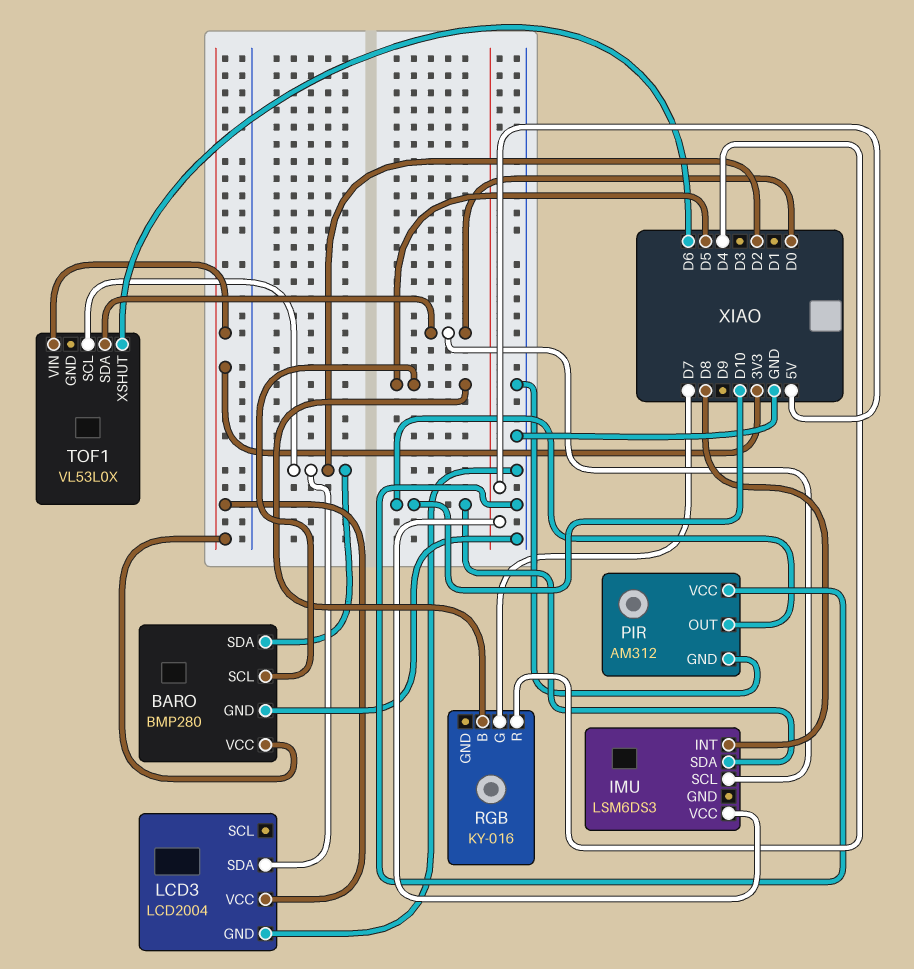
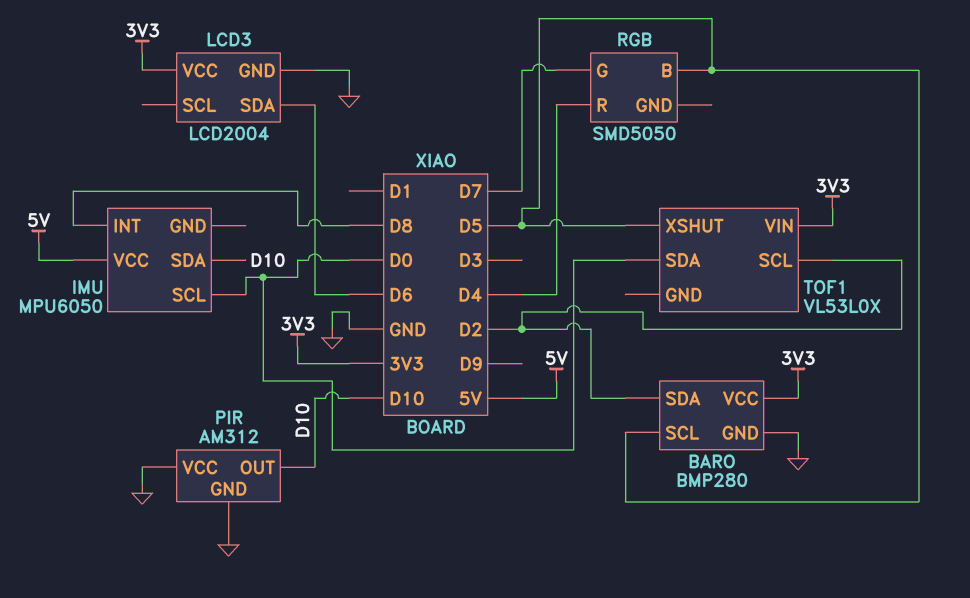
IMU: LSM6DS3 -> MPU6050
LCD3 pin SDA: D2 -> D6
RGB: KY-016 -> SMD5050
TOF1 pin XSHUT: D6 -> D5

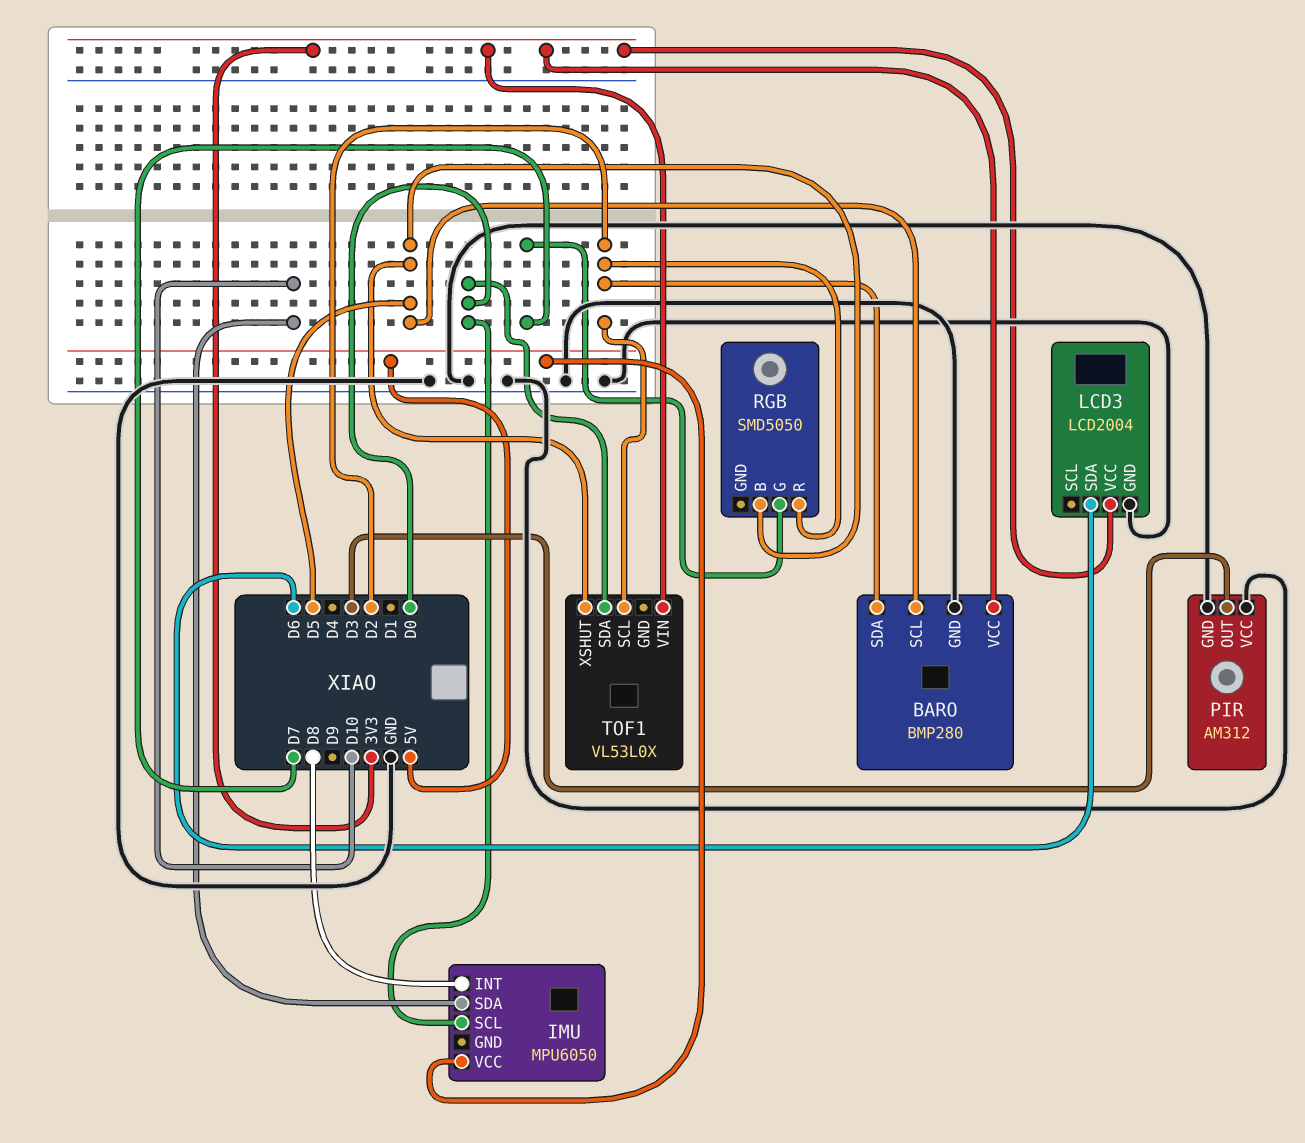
PIR pin OUT: D10 -> D3
RGB pin R: D4 -> D2

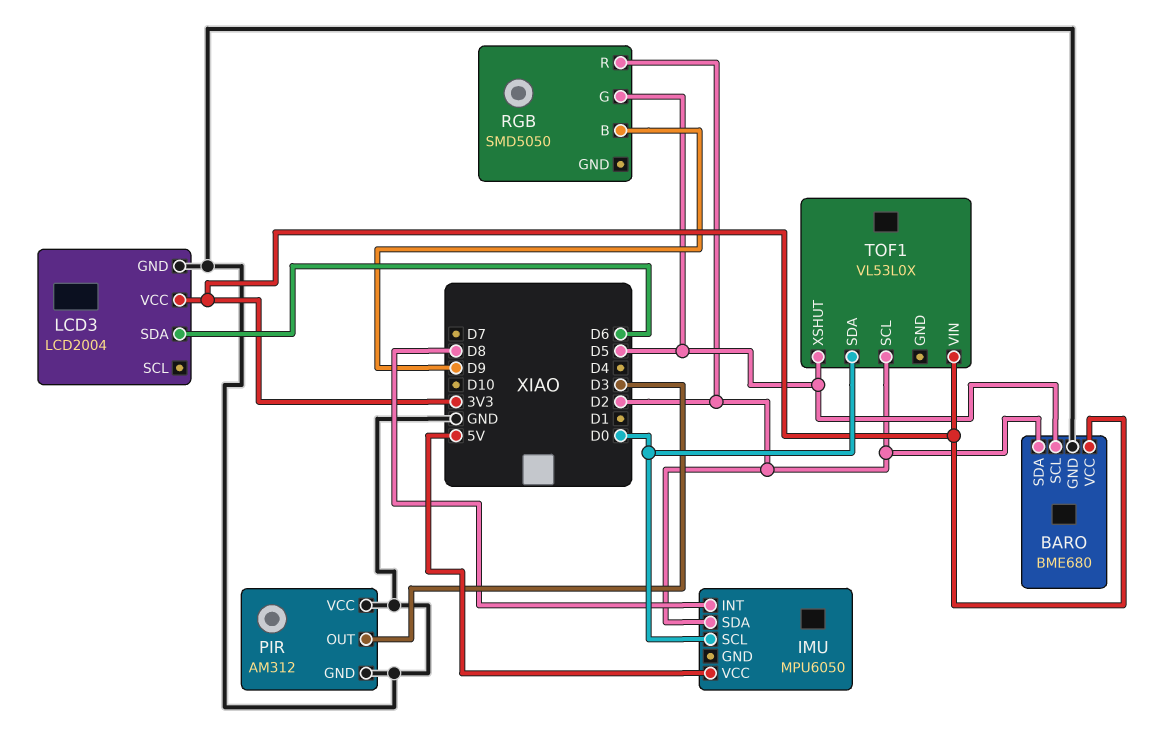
BARO: BMP280 -> BME680
IMU pin SDA: D10 -> D2
RGB pin B: D5 -> D9
RGB pin G: D7 -> D5

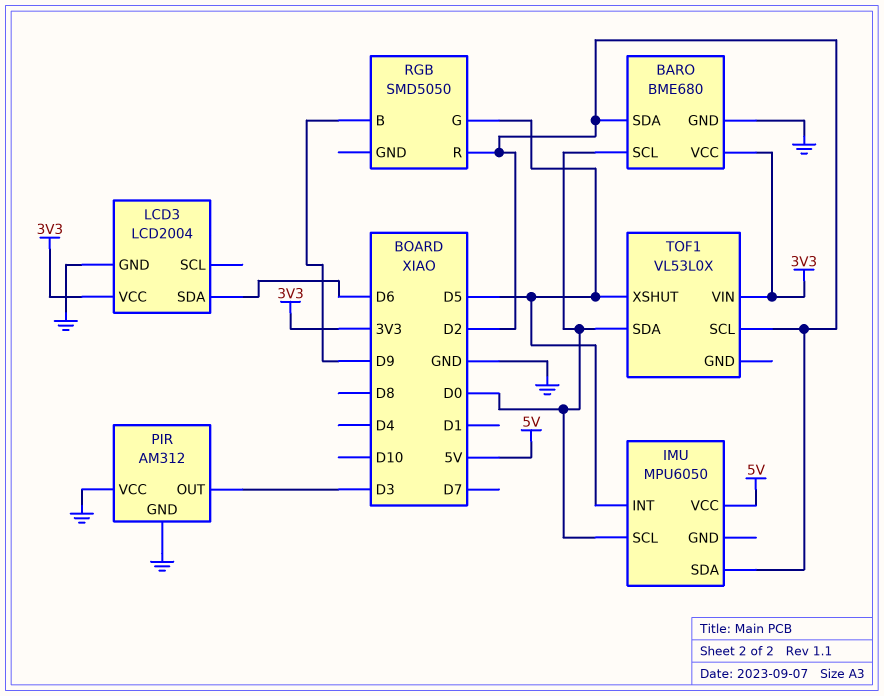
BARO pin SCL: D5 -> D0
IMU pin INT: D8 -> D5

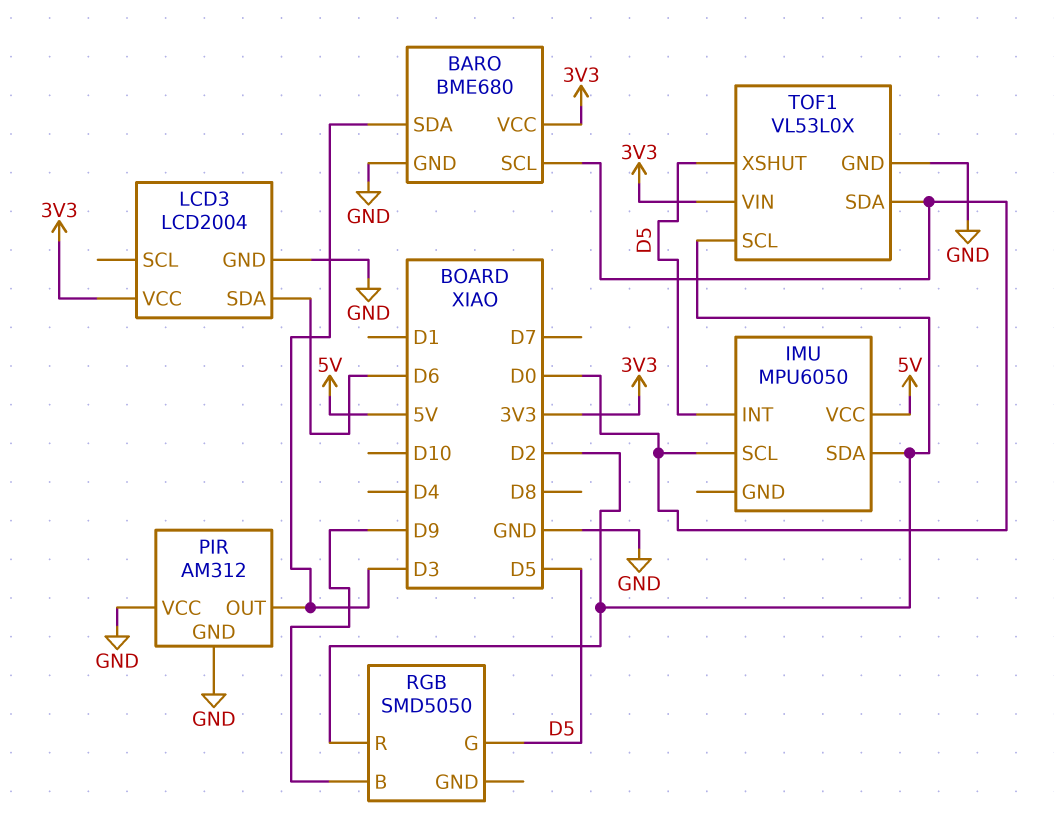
BARO pin SDA: D2 -> D3
TOF1 pin GND: none -> GND

